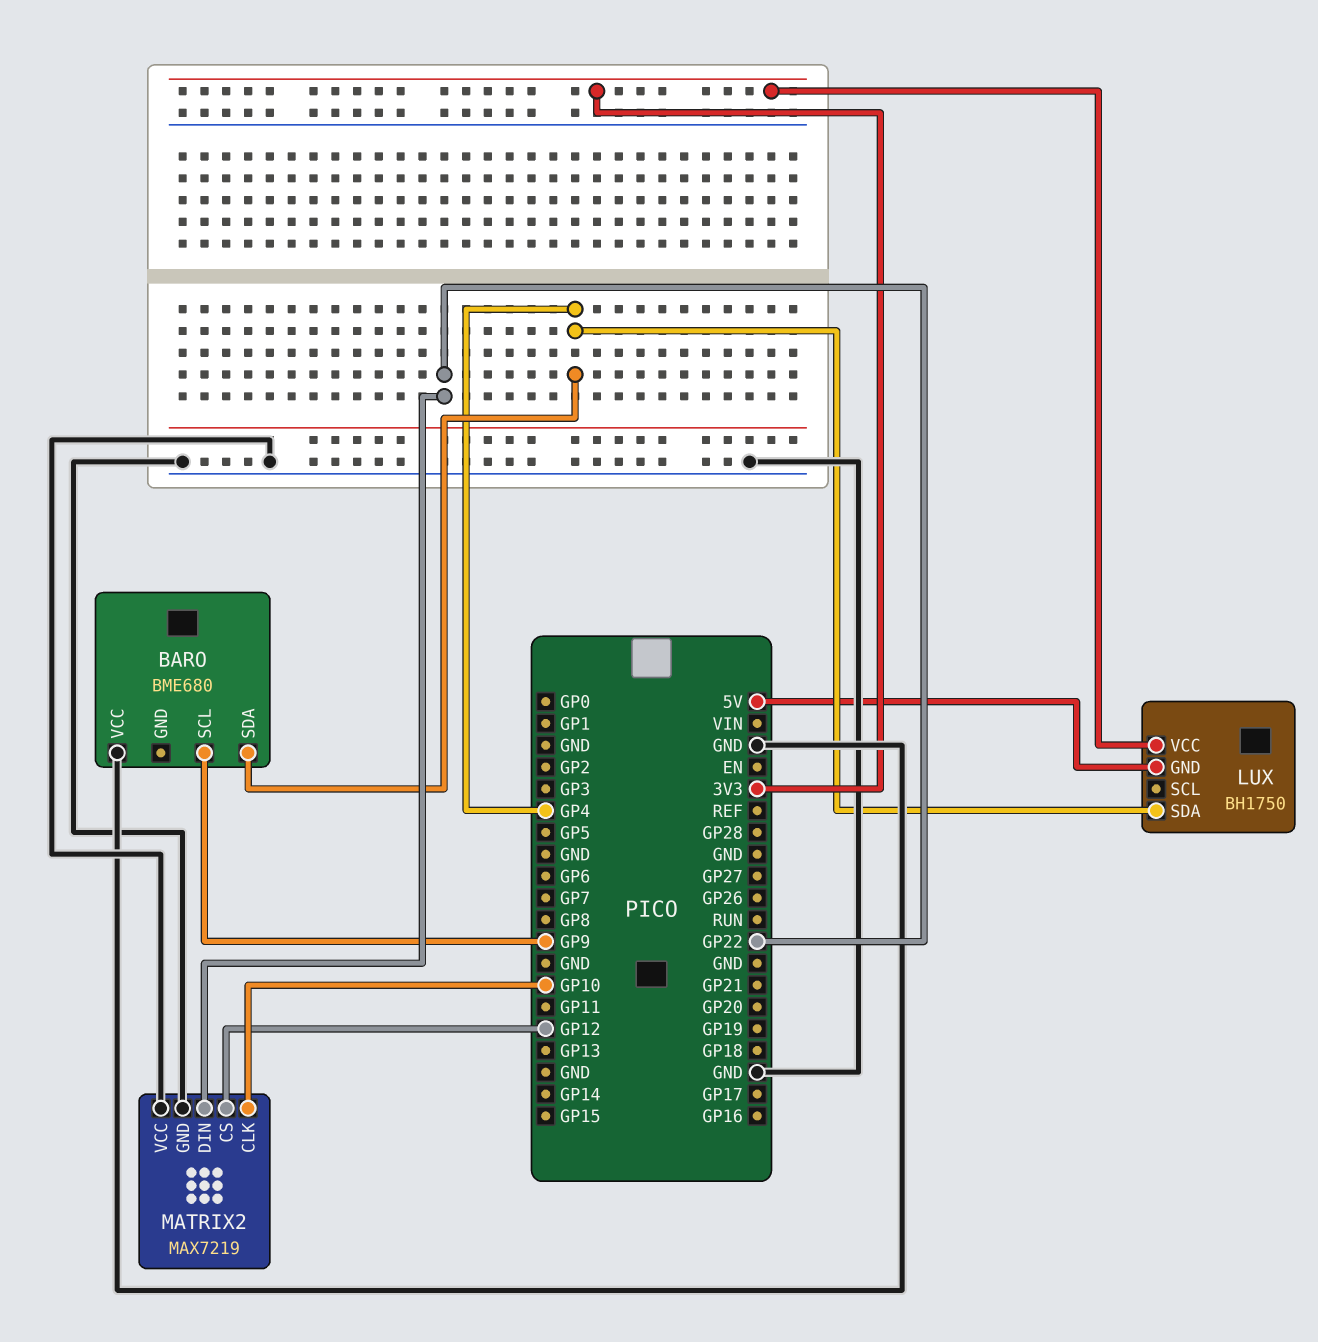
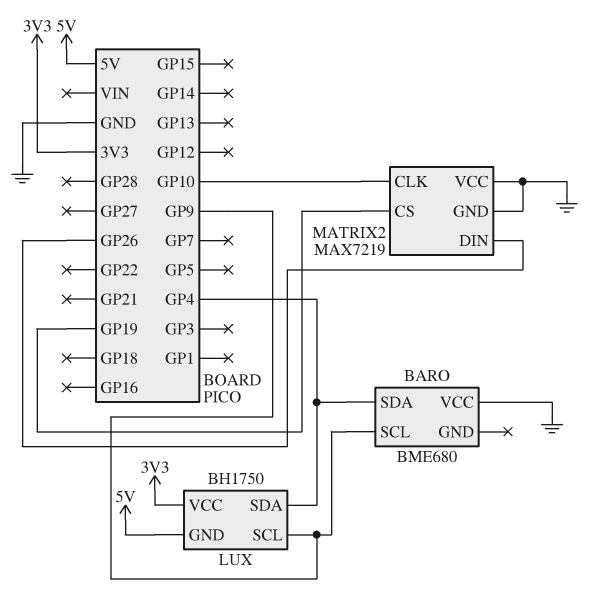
LUX pin SCL: none -> GP9
MATRIX2 pin CS: GP12 -> GP19
MATRIX2 pin DIN: GP22 -> GP26

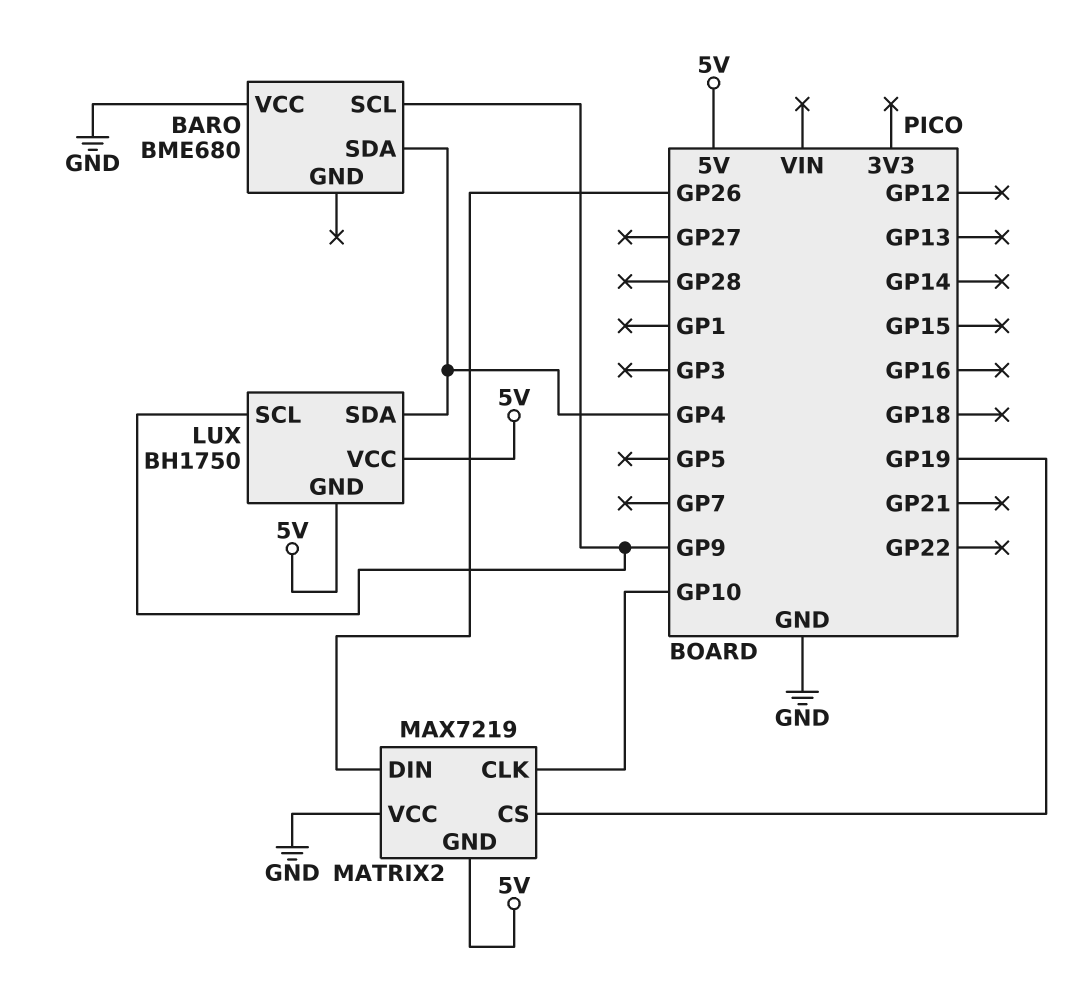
LUX pin VCC: 3V3 -> 5V
MATRIX2 pin GND: GND -> 5V

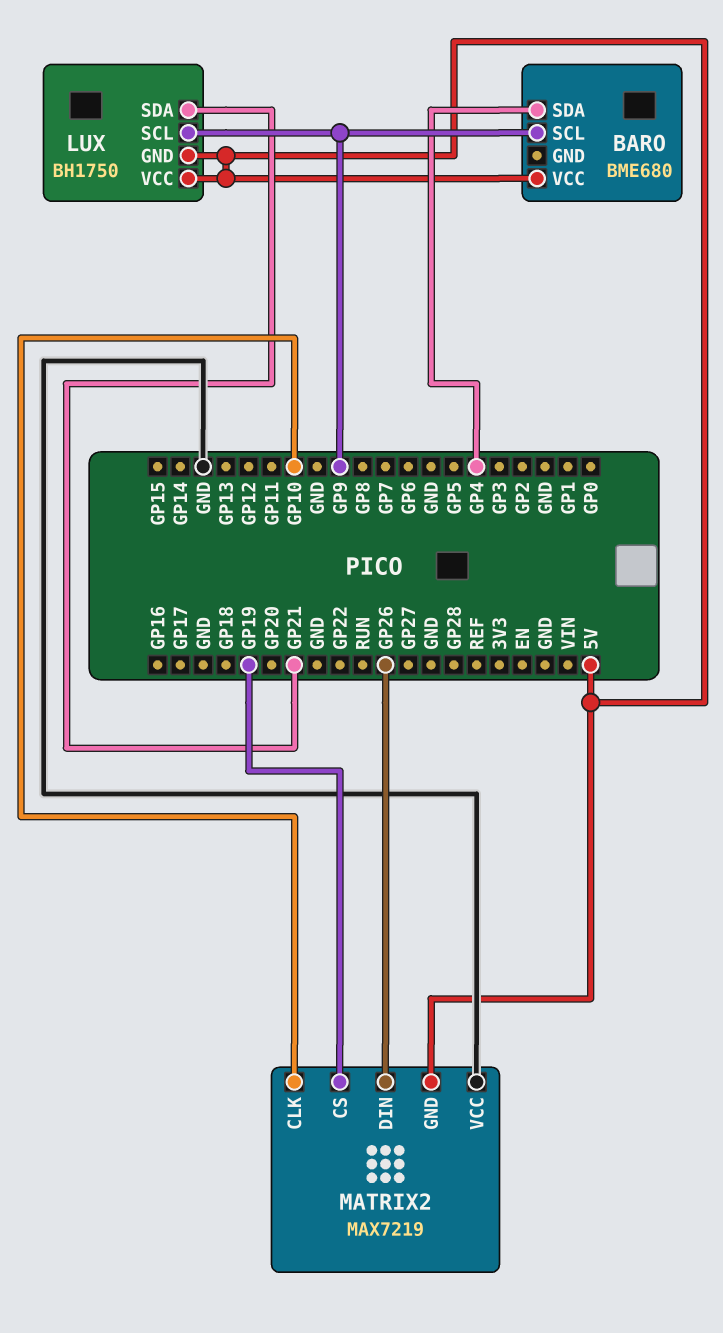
BARO pin VCC: GND -> 5V
LUX pin SDA: GP4 -> GP21

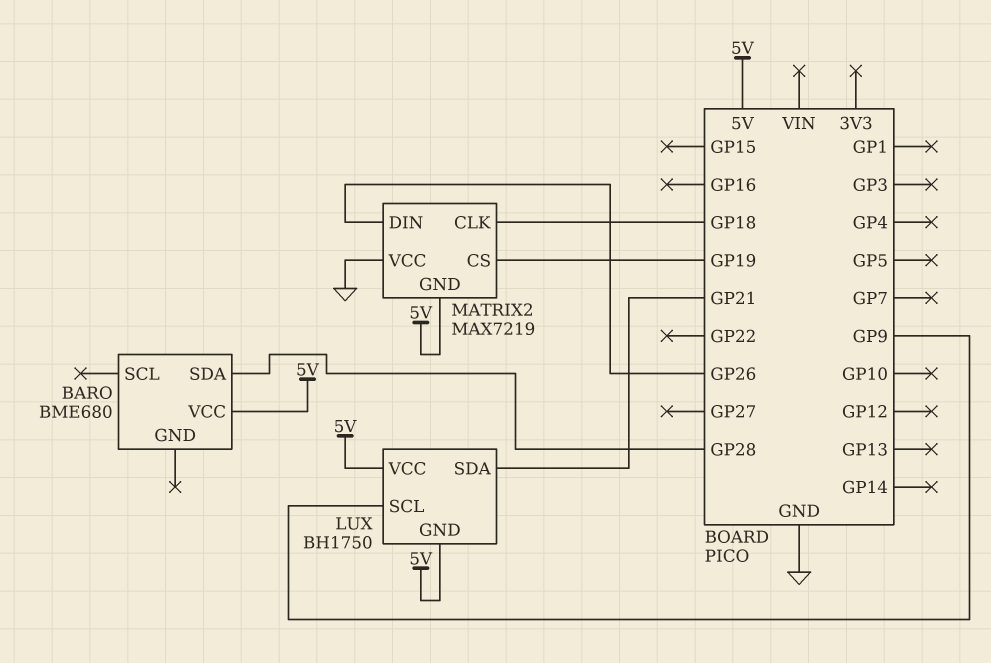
BARO pin SCL: GP9 -> none
BARO pin SDA: GP4 -> GP28
MATRIX2 pin CLK: GP10 -> GP18

